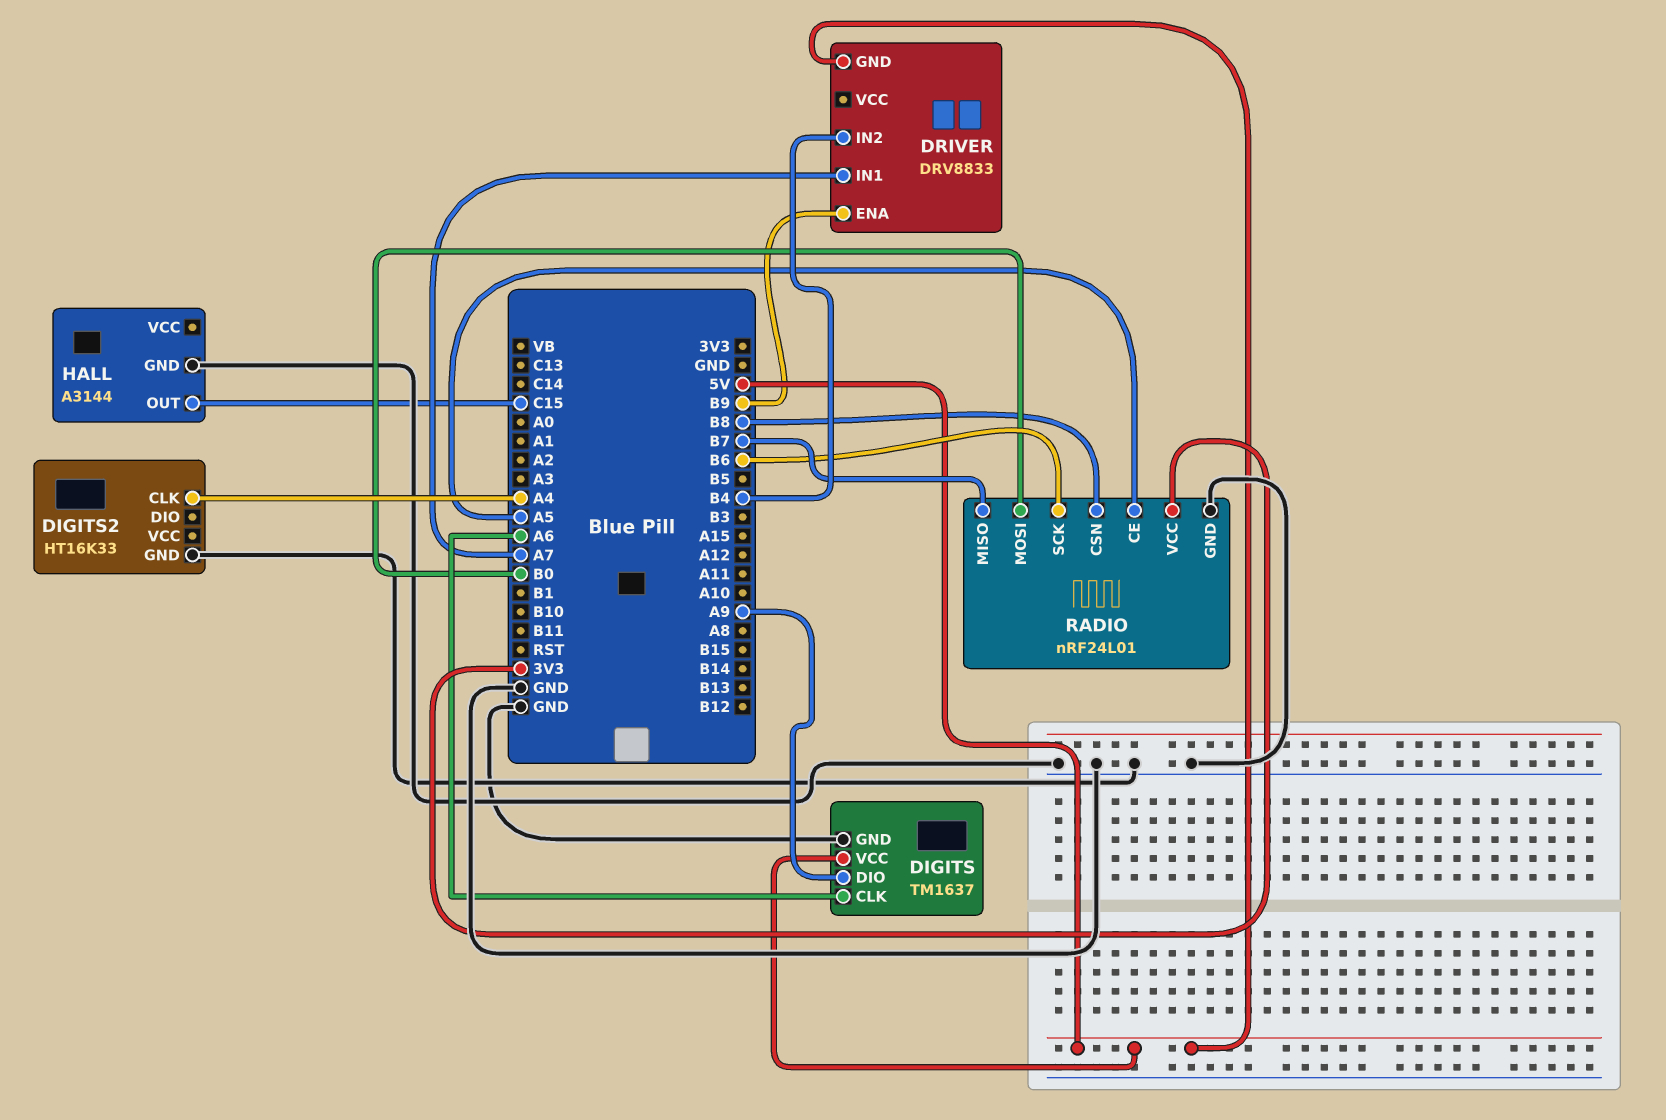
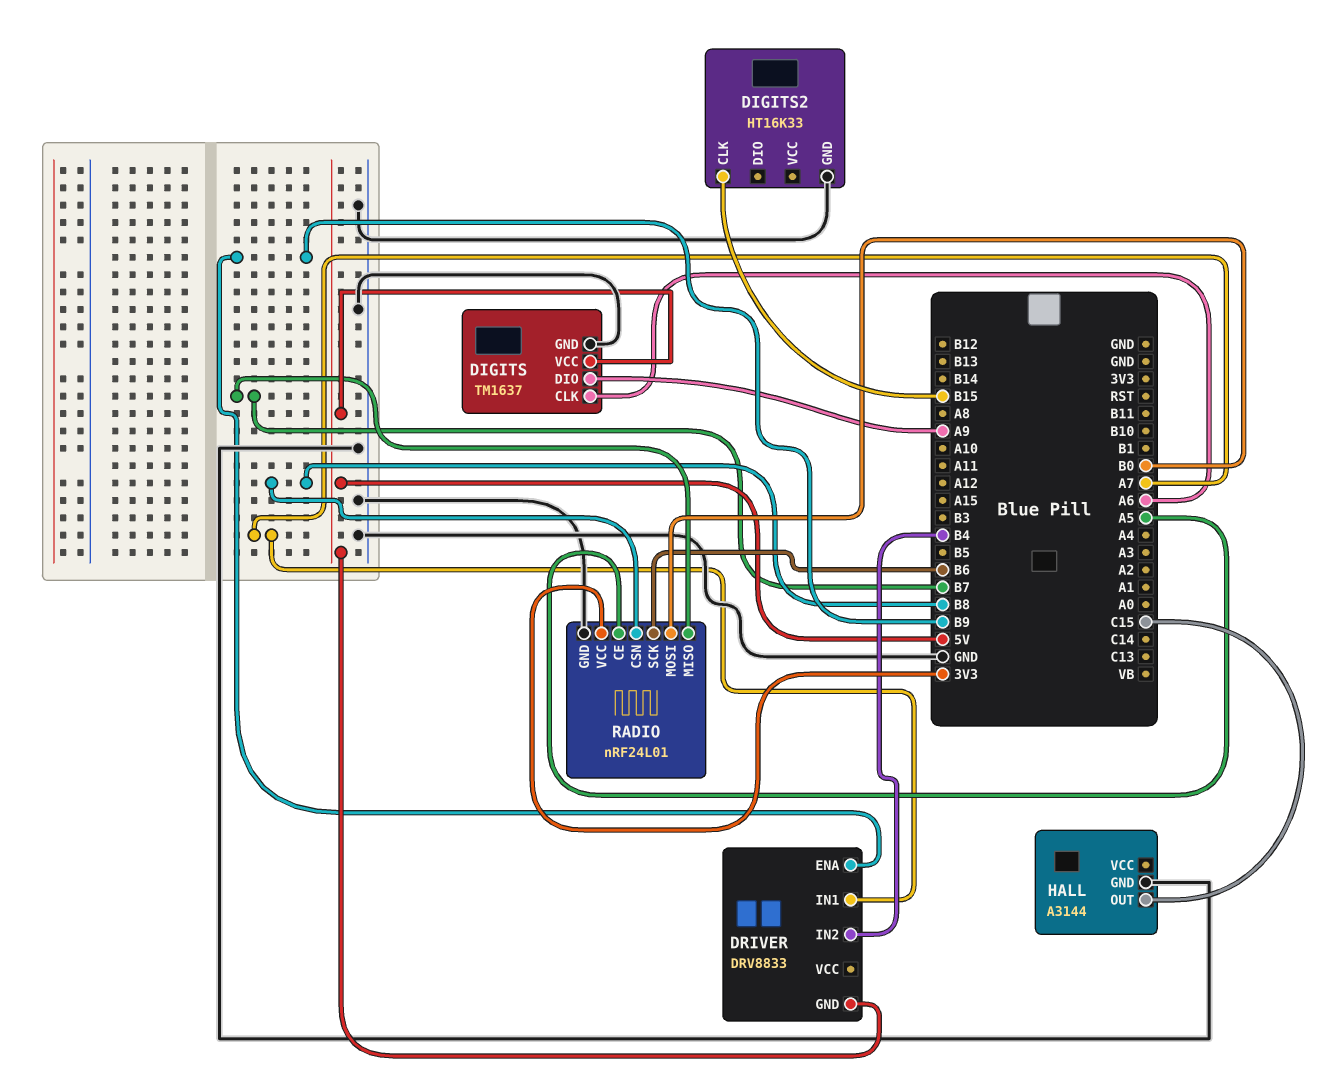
DIGITS2 pin CLK: A4 -> B15

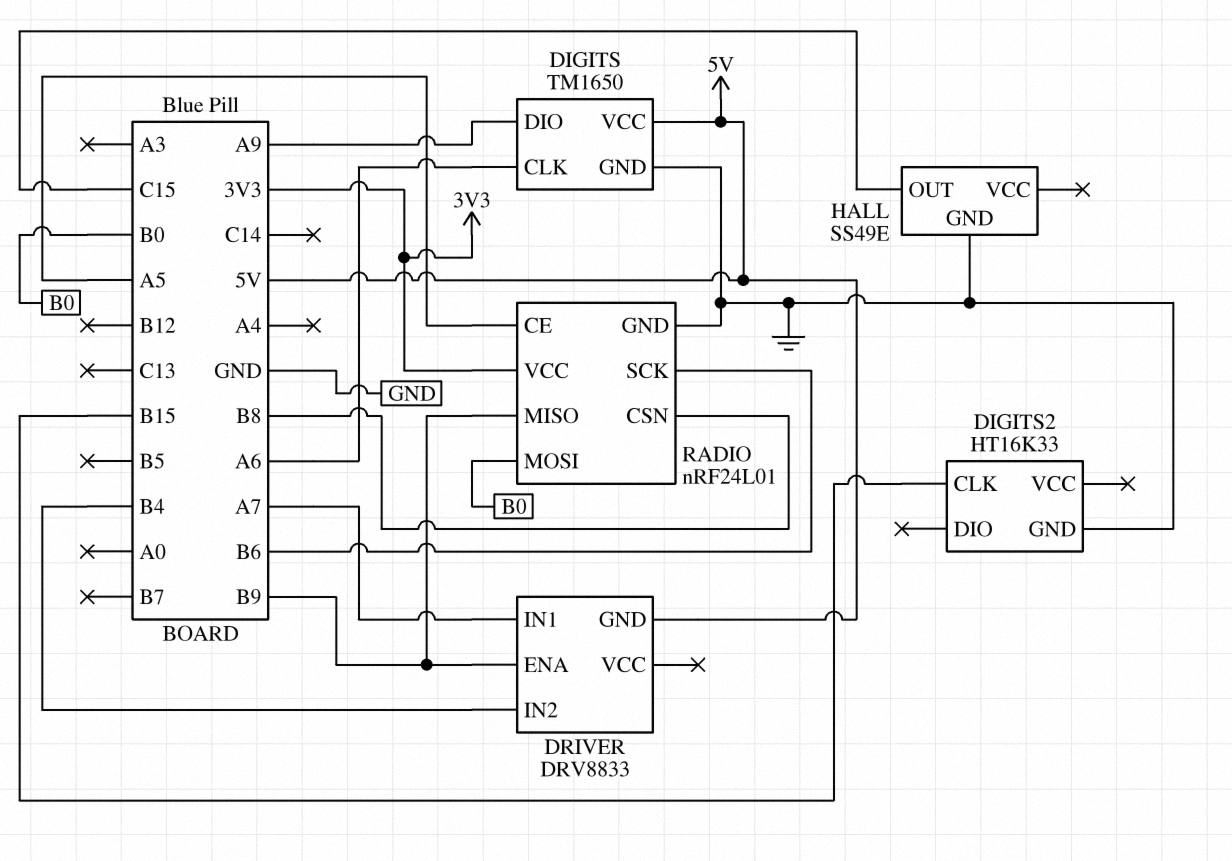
DIGITS: TM1637 -> TM1650
HALL: A3144 -> SS49E
RADIO pin MISO: B7 -> B9

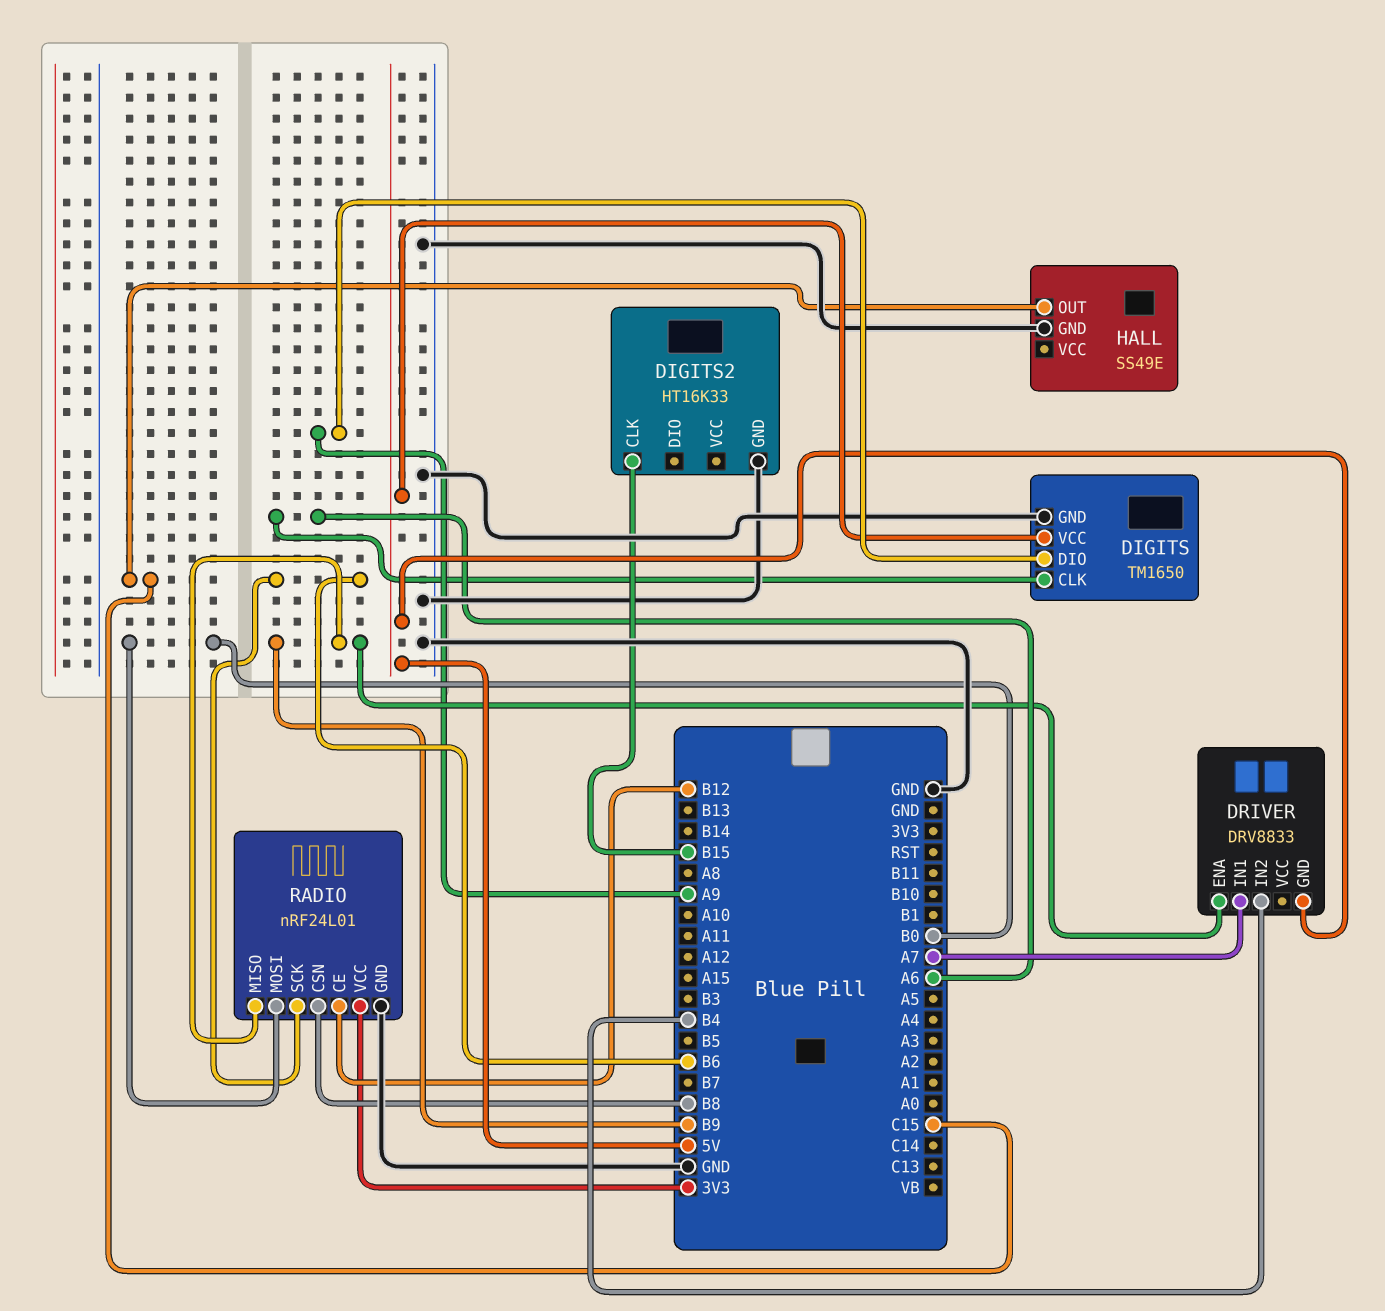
RADIO pin CE: A5 -> B12

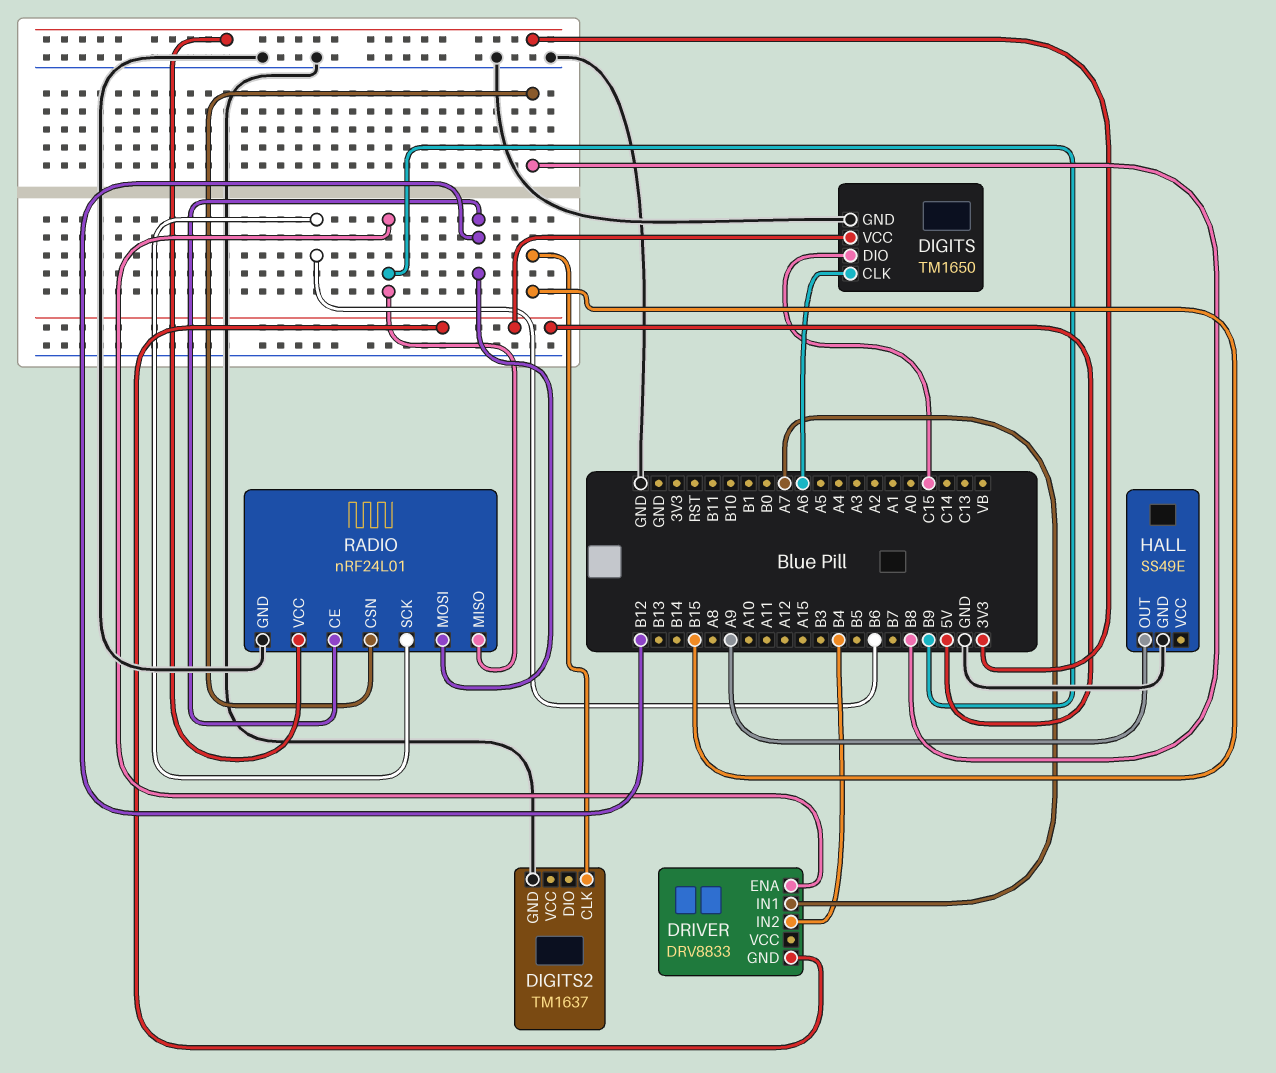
DIGITS pin DIO: A9 -> C15
DIGITS2: HT16K33 -> TM1637
HALL pin OUT: C15 -> A9
RADIO pin MOSI: B0 -> B12

